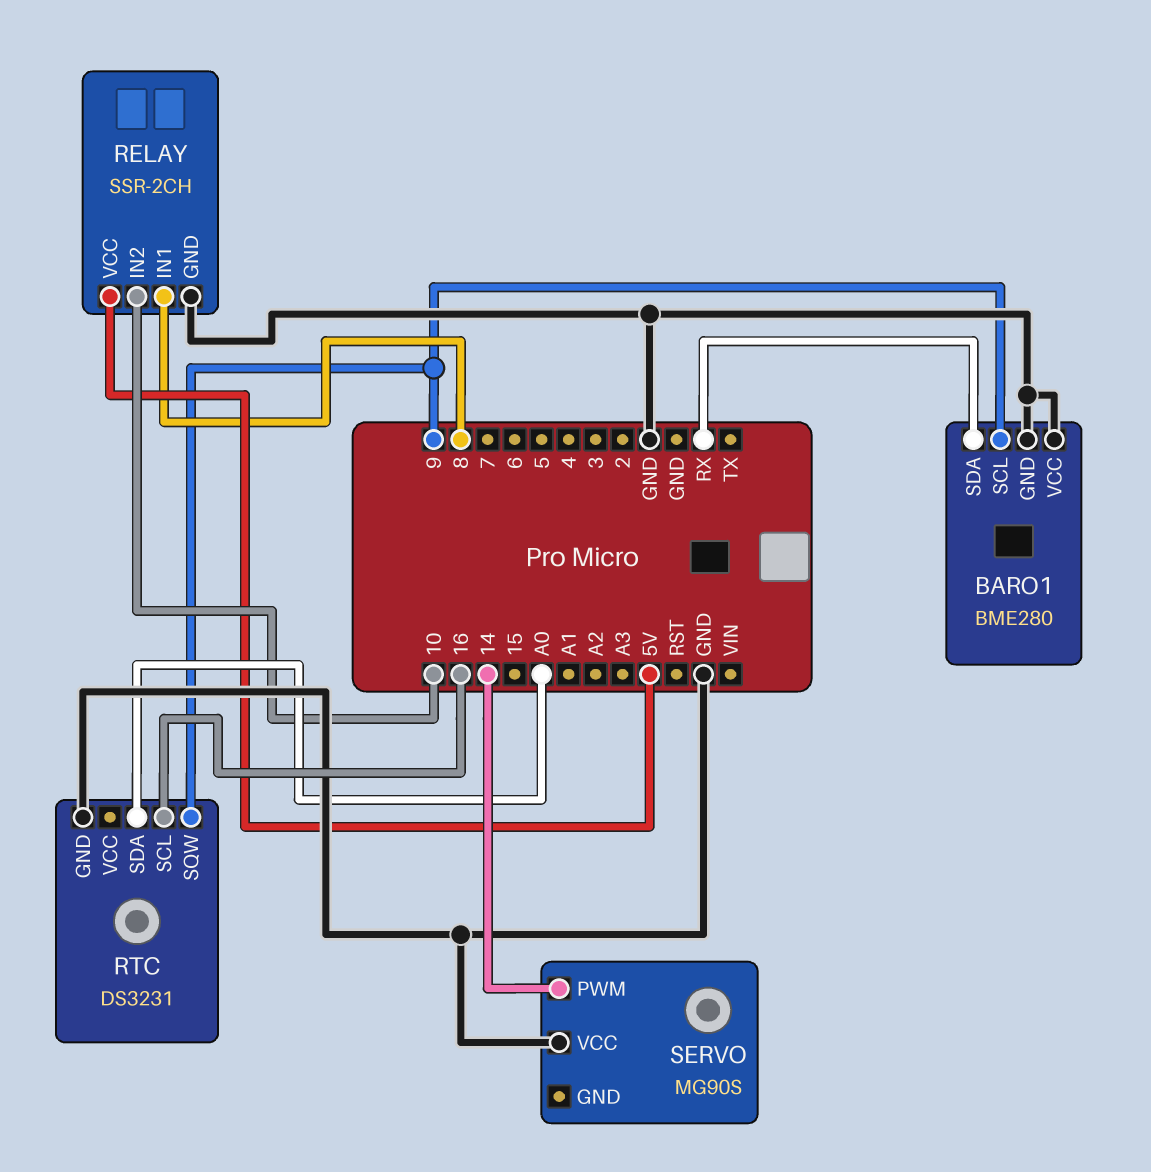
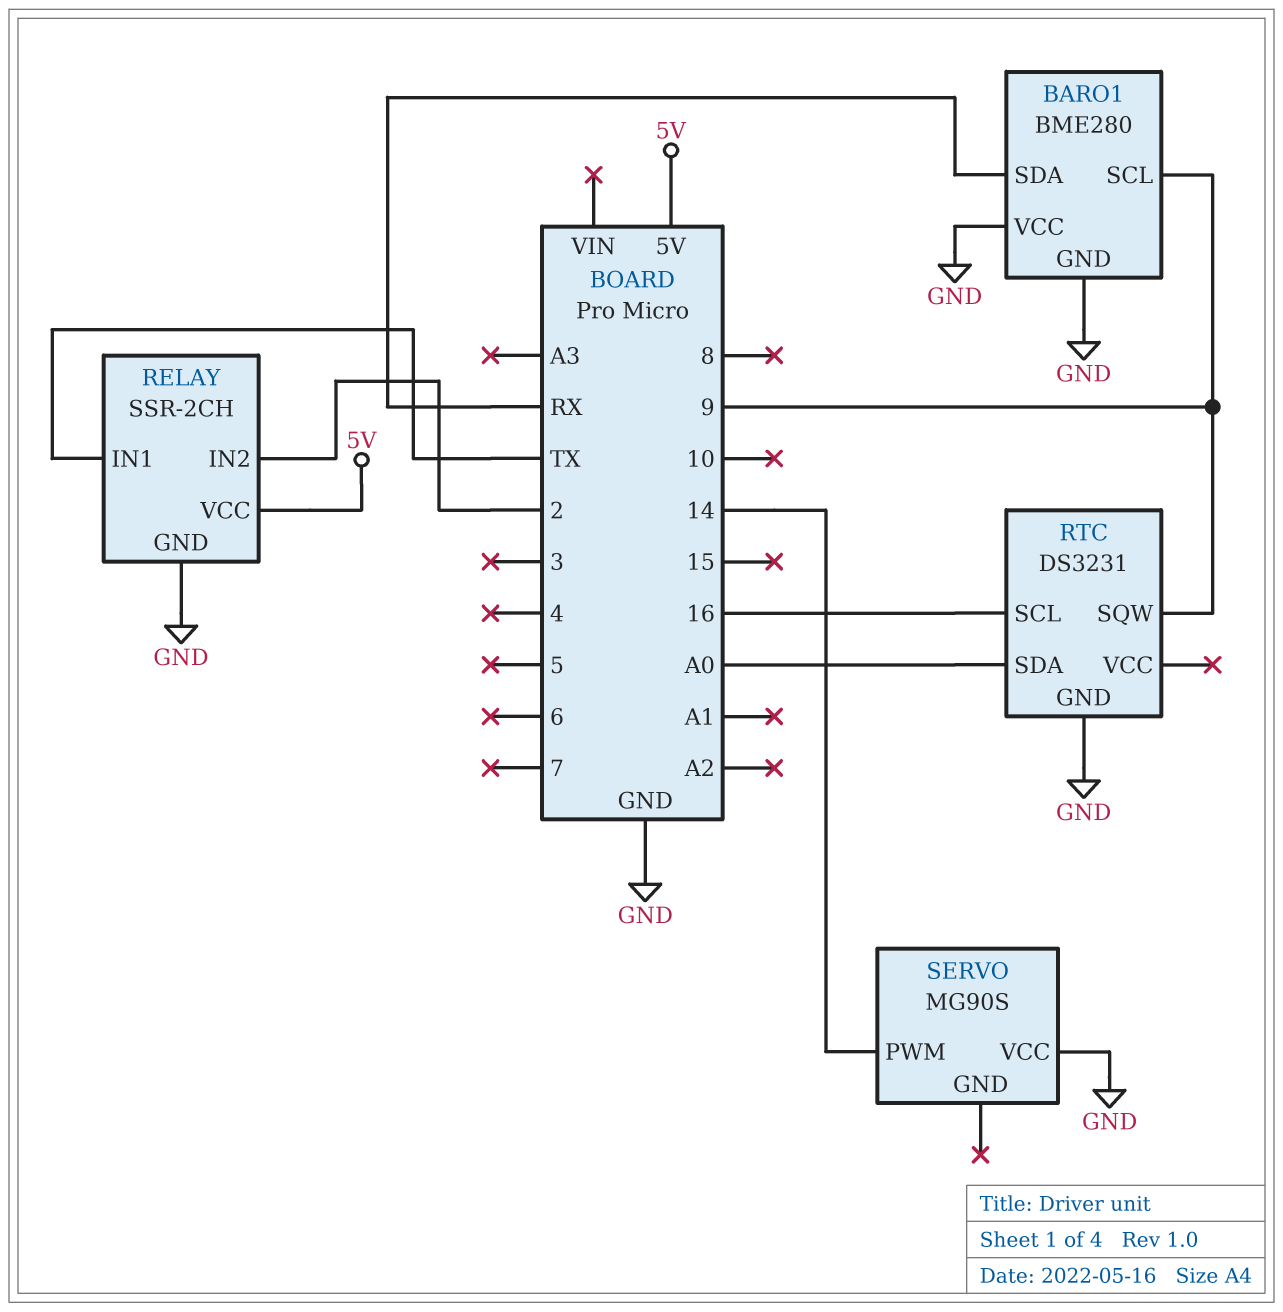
RELAY pin IN1: 8 -> TX
RELAY pin IN2: 10 -> 2

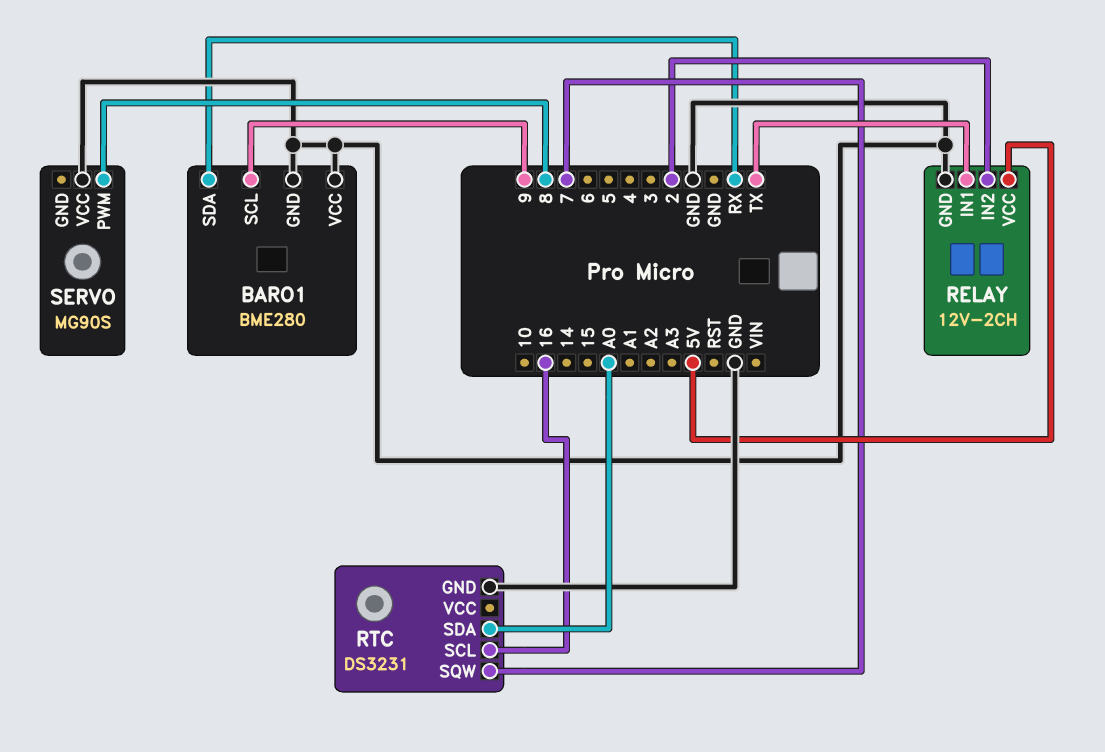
RELAY: SSR-2CH -> 12V-2CH
RTC pin SQW: 9 -> 7
SERVO pin PWM: 14 -> 8

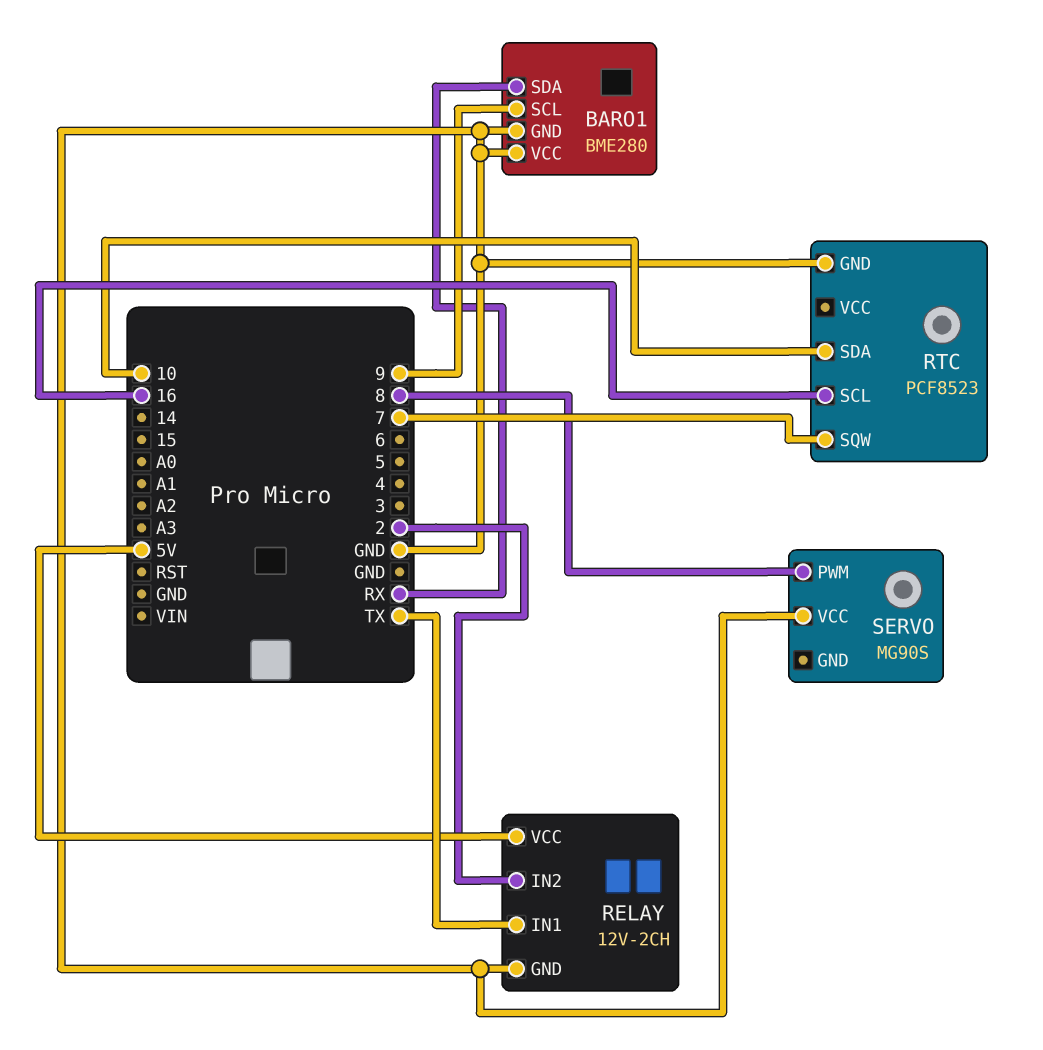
RTC: DS3231 -> PCF8523
RTC pin SDA: A0 -> 10

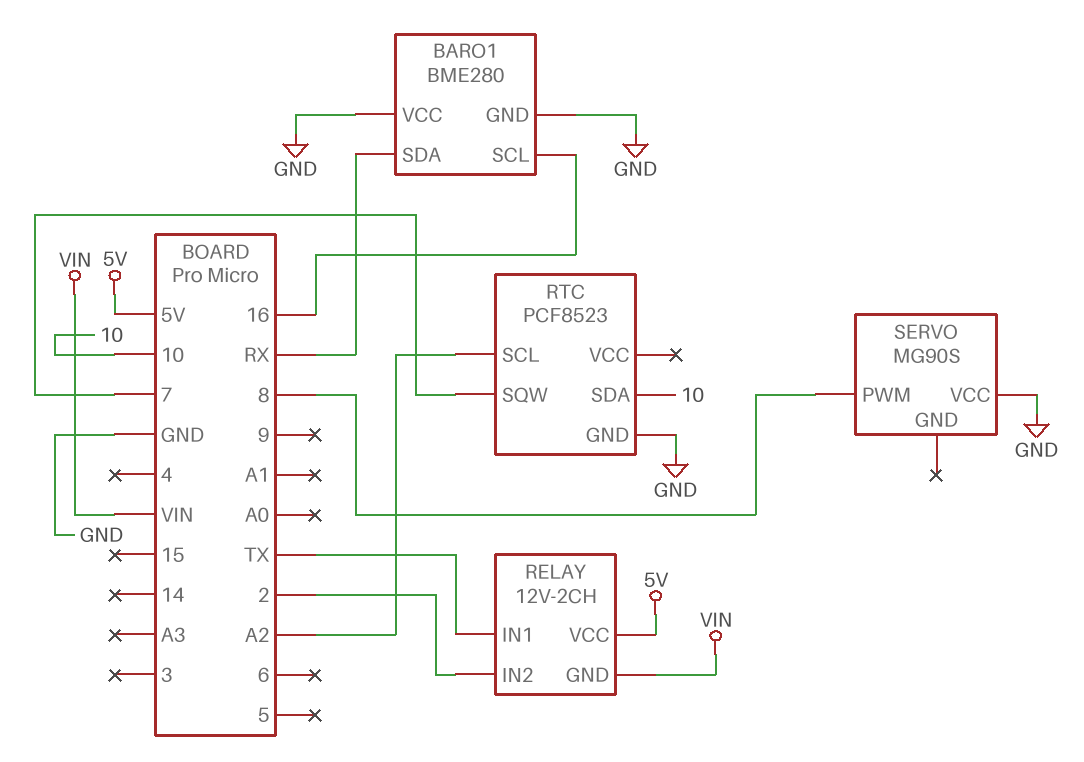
BARO1 pin SCL: 9 -> 16
RELAY pin GND: GND -> VIN
RTC pin SCL: 16 -> A2

